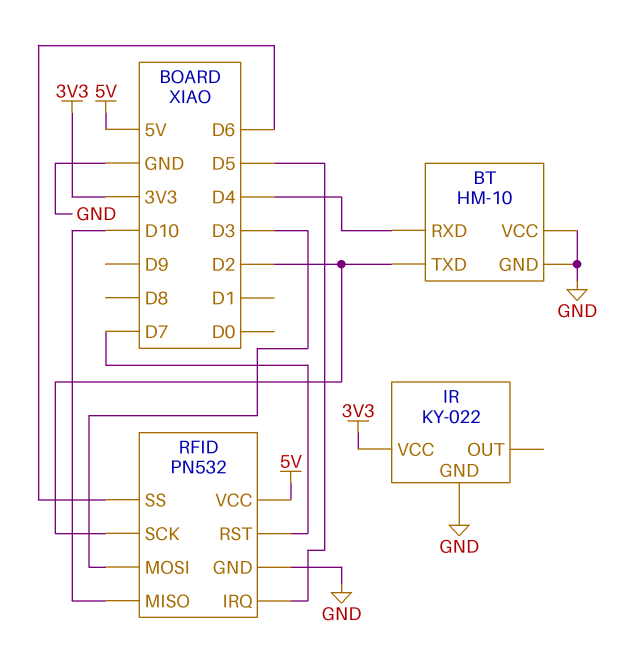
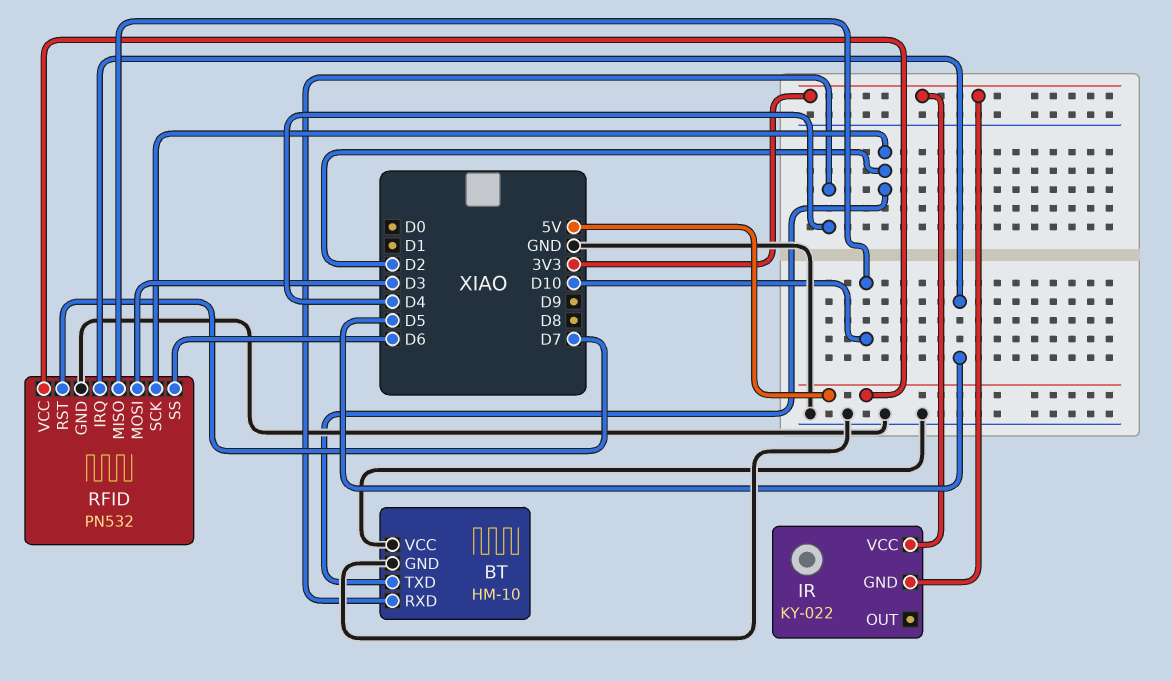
IR pin GND: GND -> 3V3

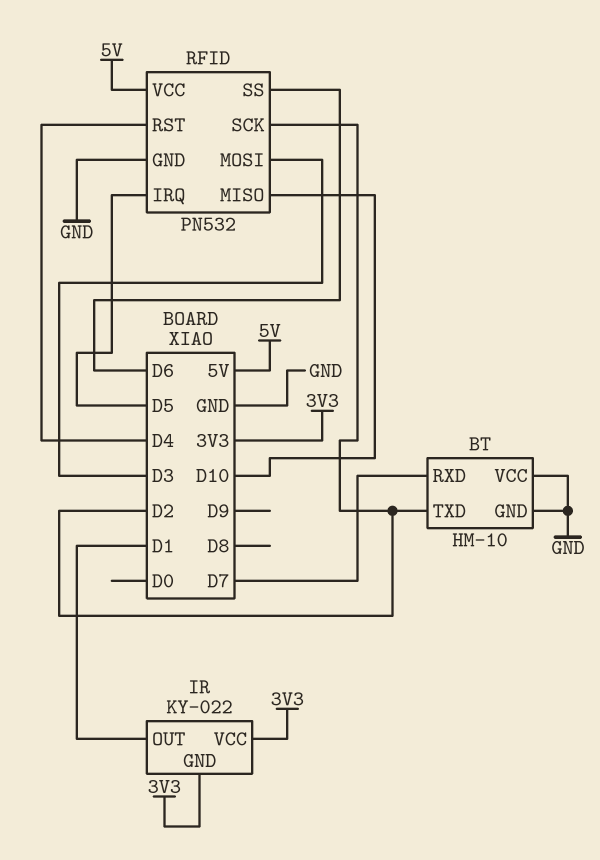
BT pin RXD: D4 -> D7
IR pin OUT: none -> D1
RFID pin RST: D7 -> D4

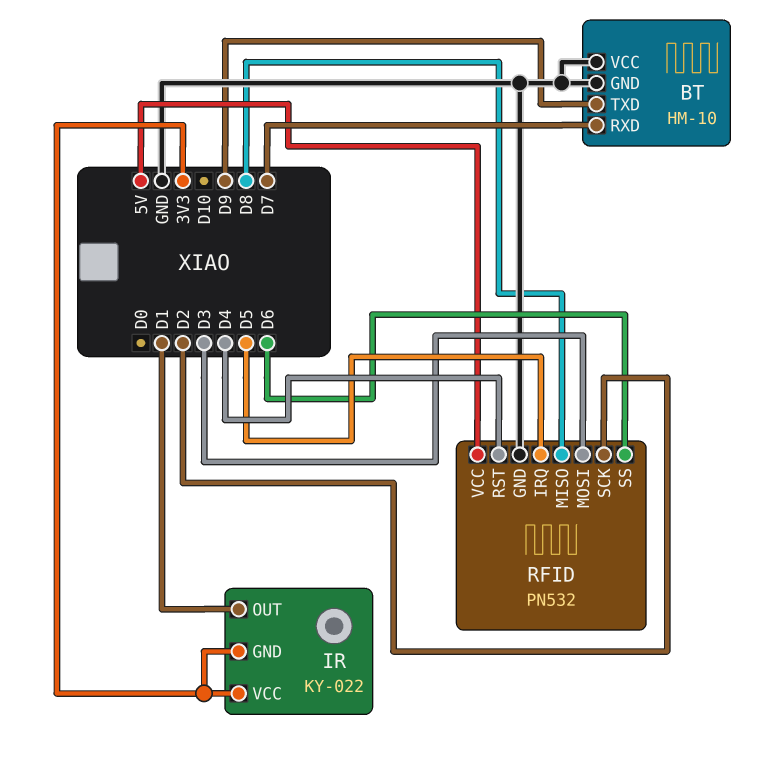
BT pin TXD: D2 -> D9
RFID pin MISO: D10 -> D8

